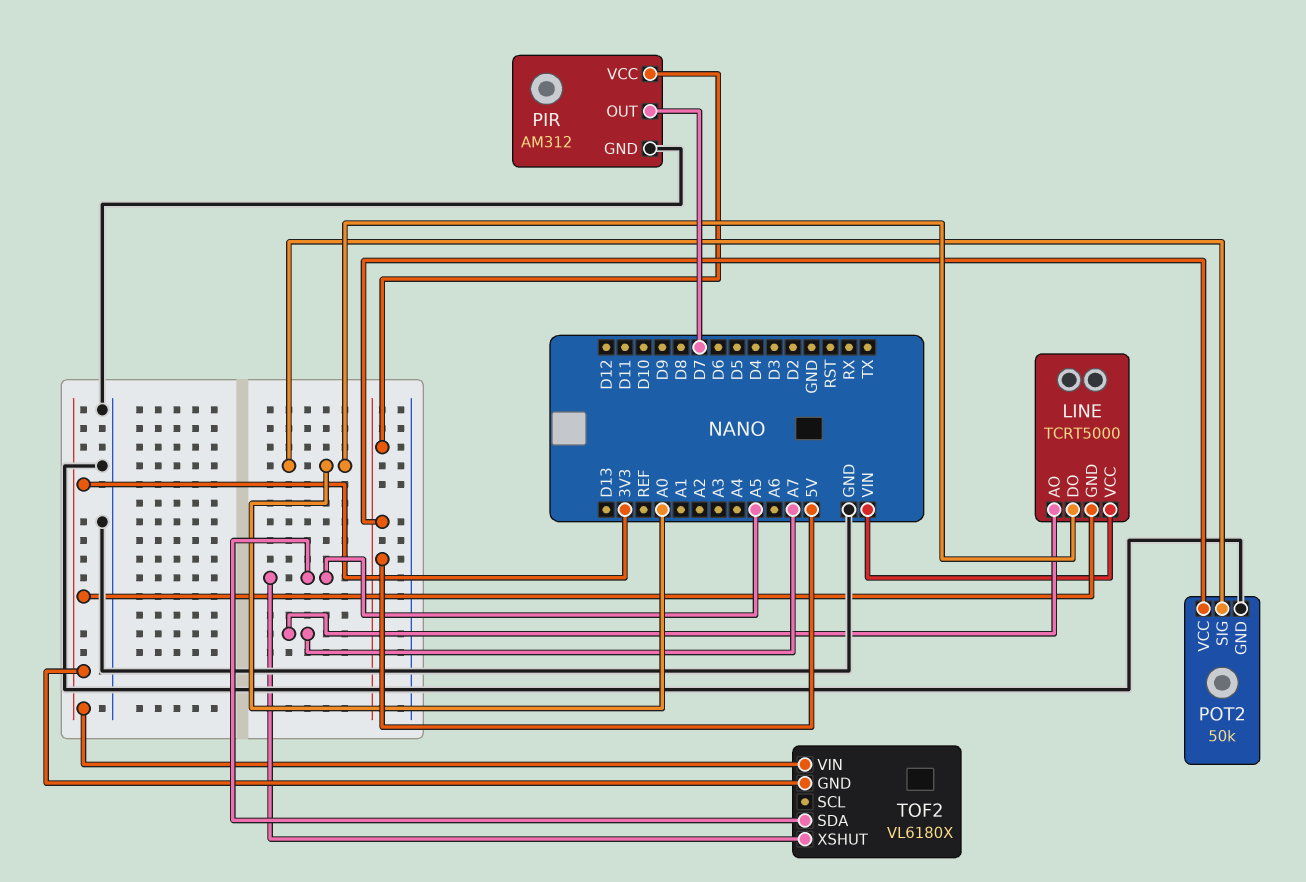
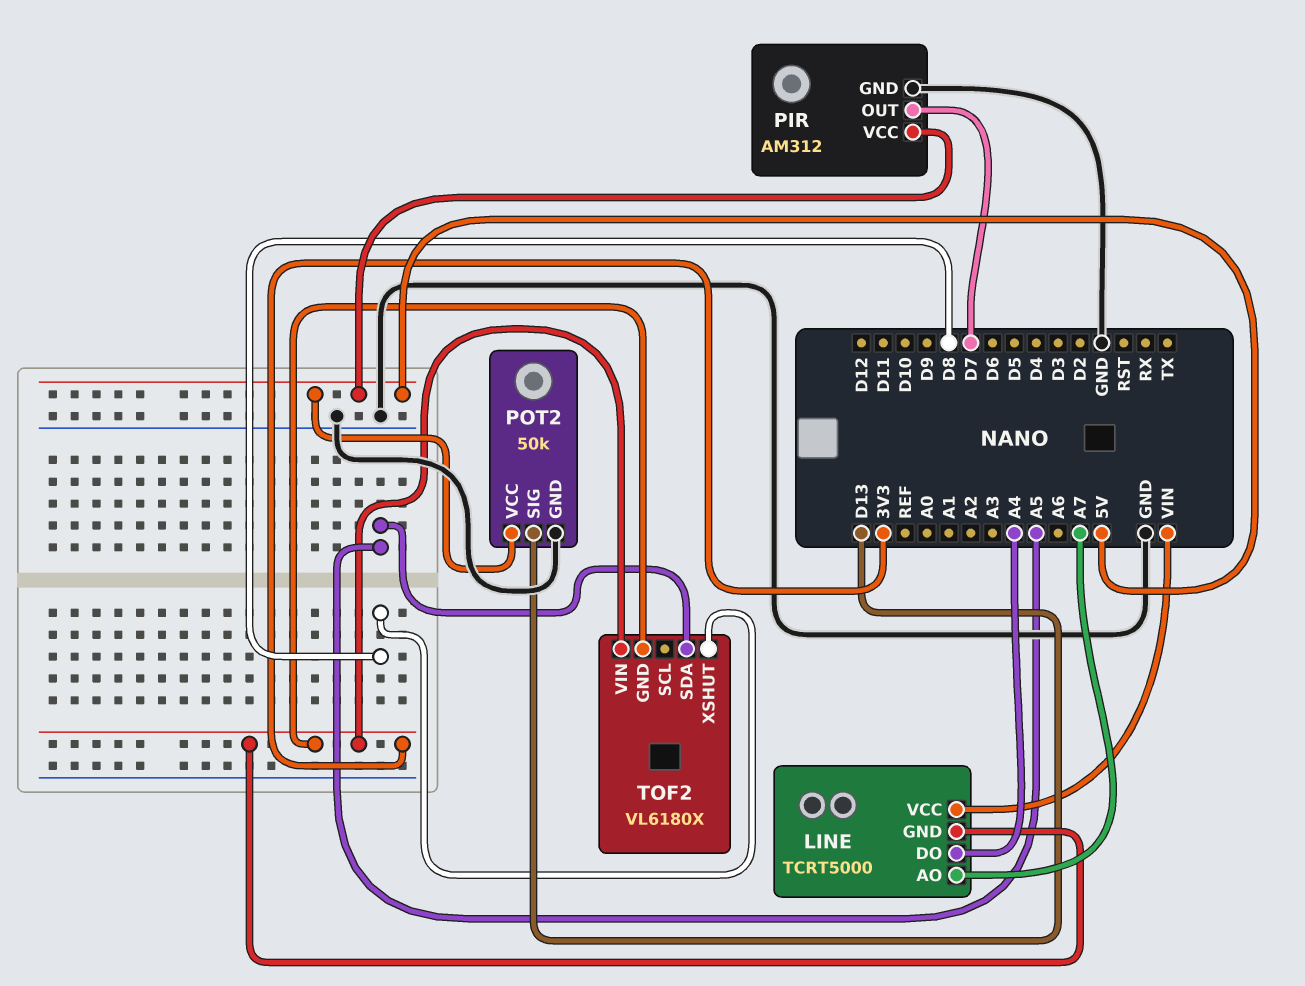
LINE pin DO: A0 -> A4
POT2 pin SIG: A0 -> D13
TOF2 pin XSHUT: A5 -> D8

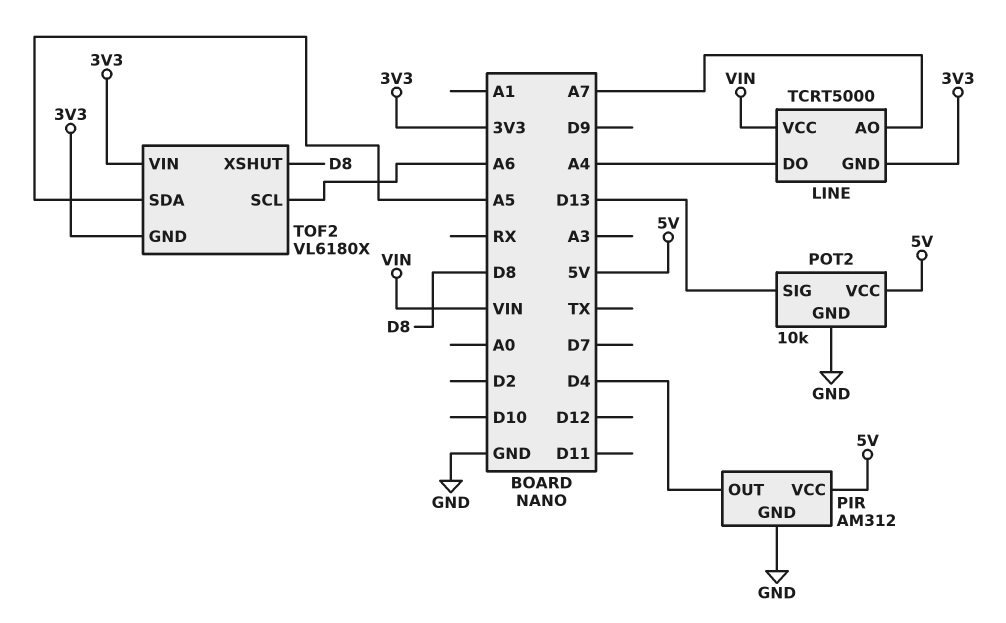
PIR pin OUT: D7 -> D4
POT2: 50k -> 10k
TOF2 pin SCL: none -> A6

